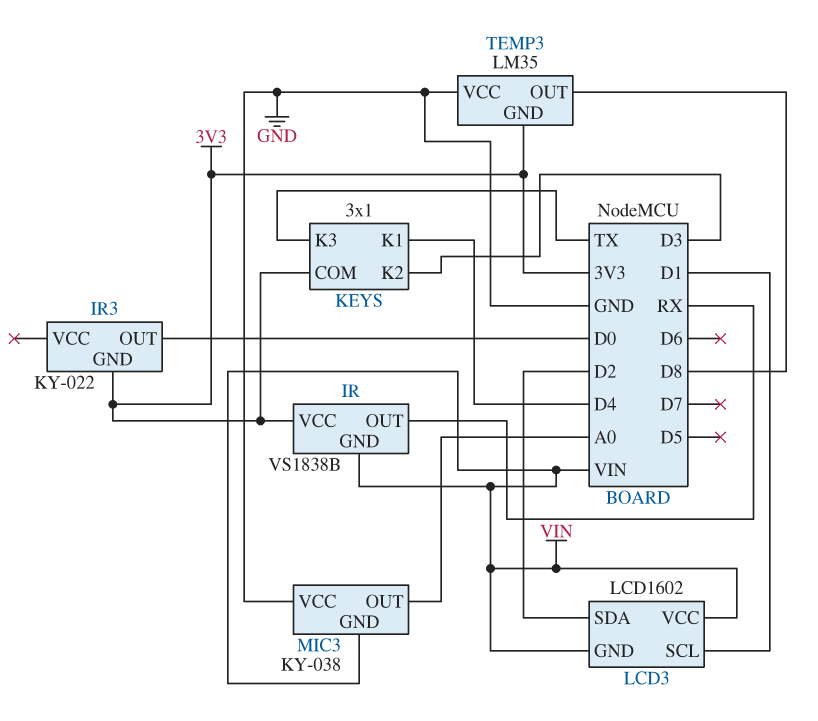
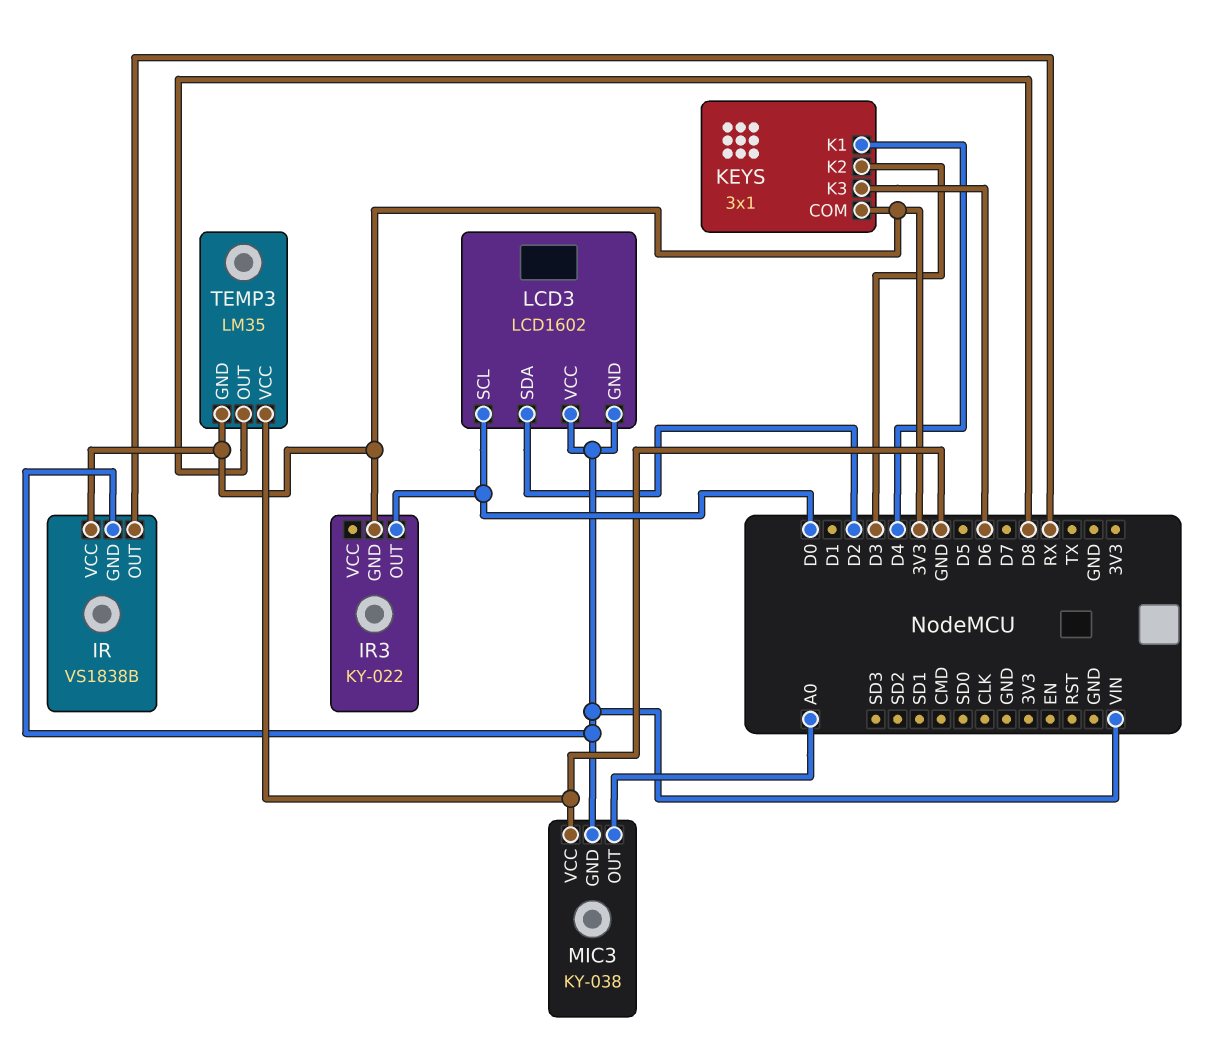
KEYS pin K3: TX -> D6
LCD3 pin SCL: D1 -> D0

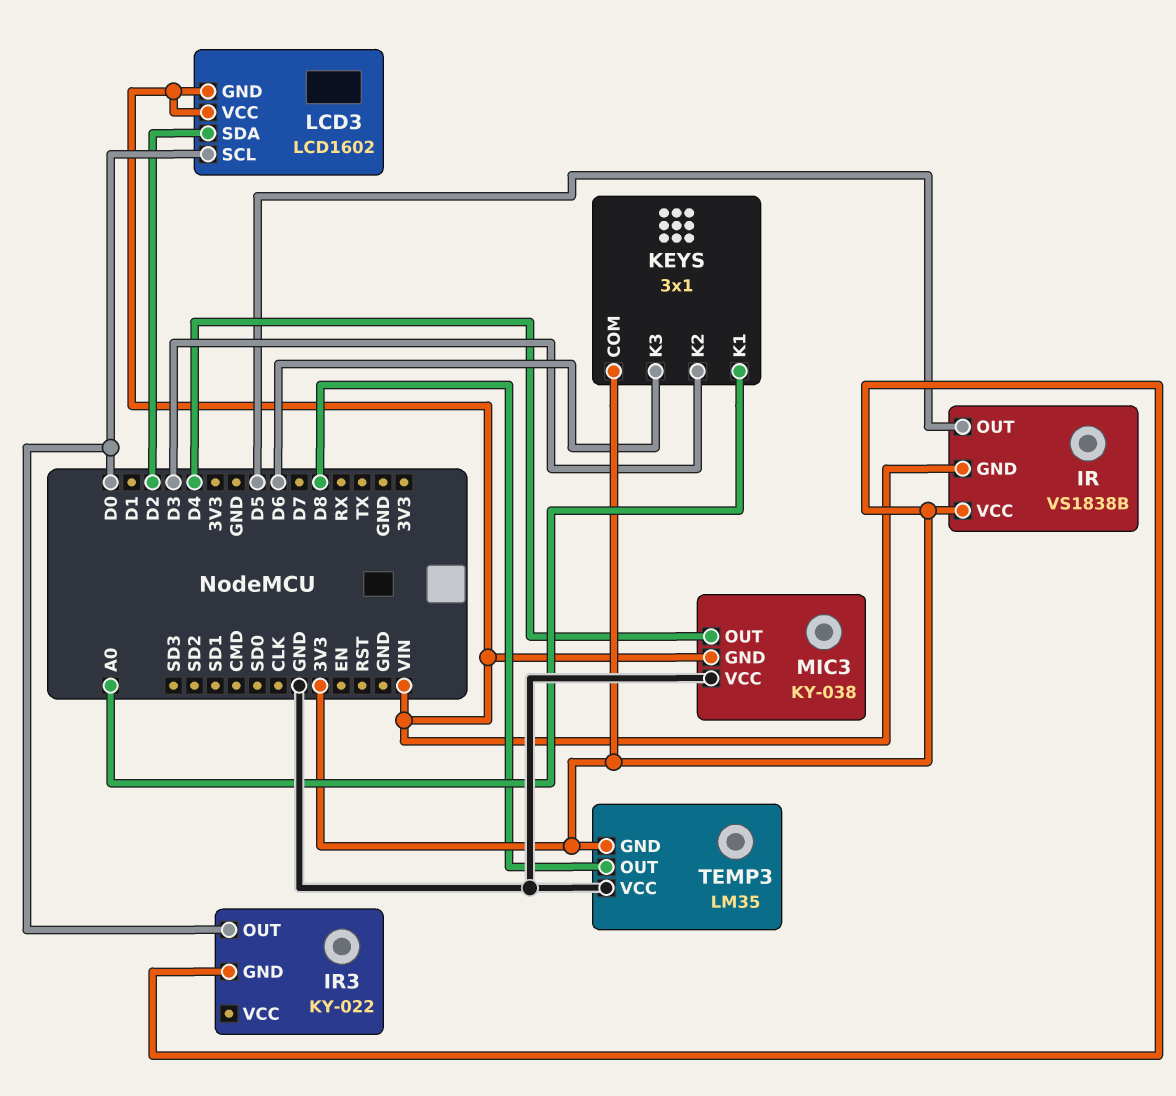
IR pin OUT: RX -> D5
KEYS pin K1: D4 -> A0
MIC3 pin OUT: A0 -> D4

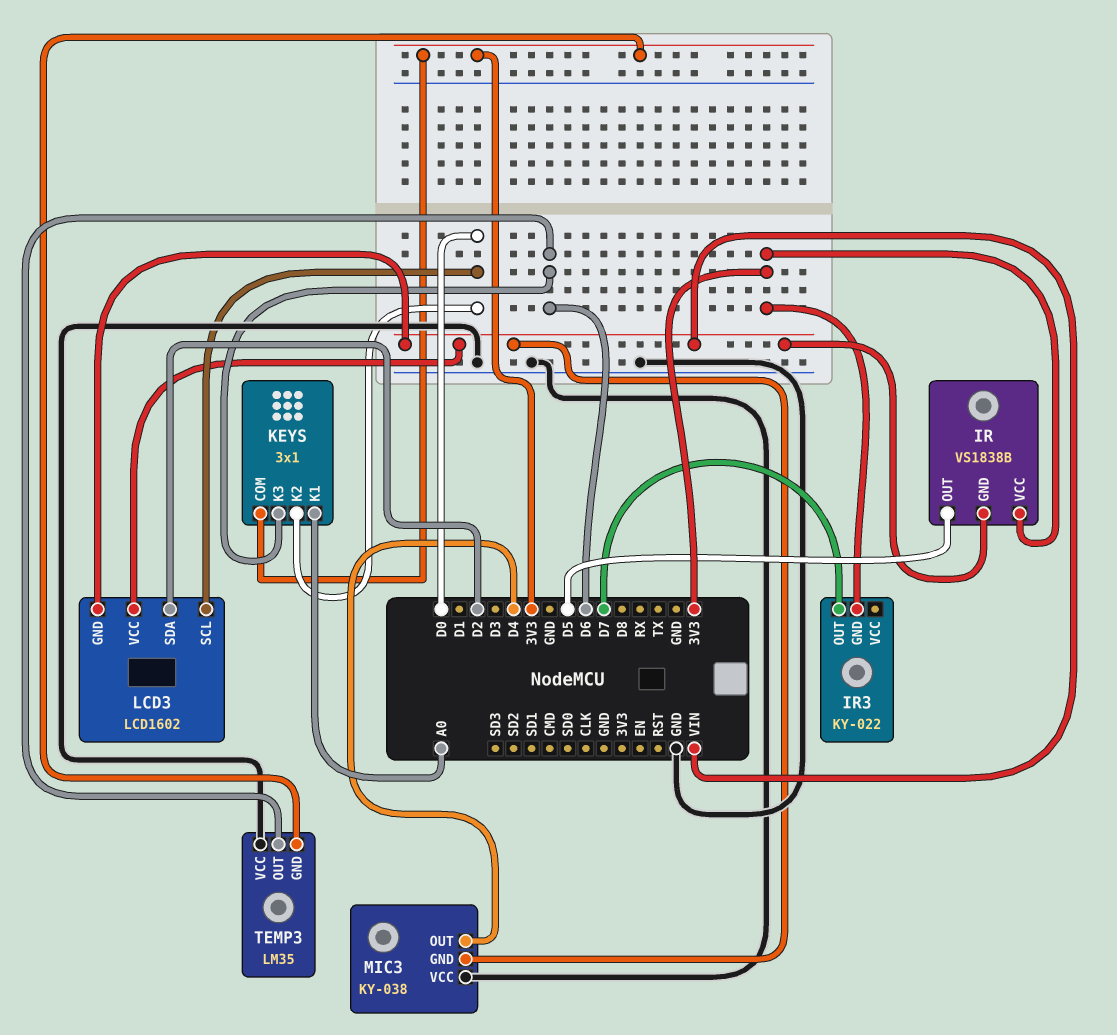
IR3 pin OUT: D0 -> D7
KEYS pin K2: D3 -> D0
TEMP3 pin OUT: D8 -> D6

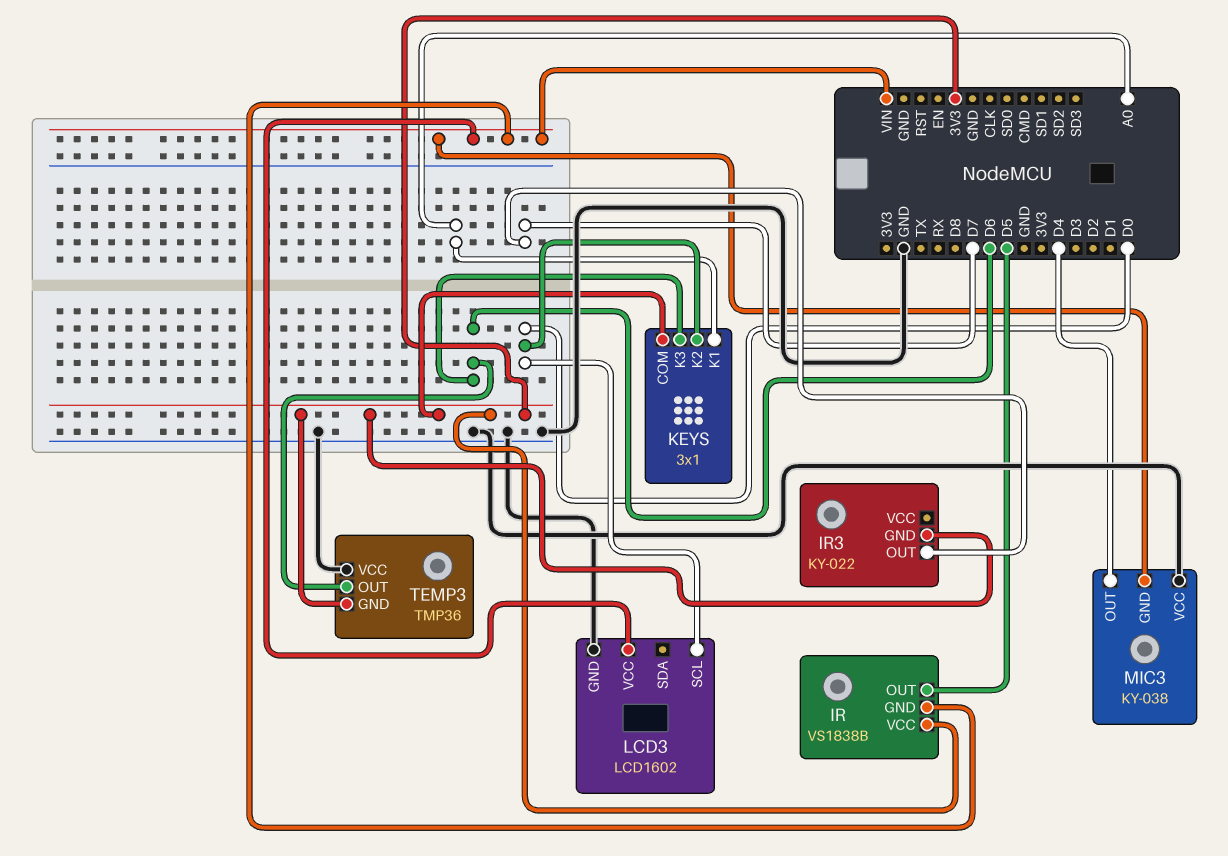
LCD3 pin GND: VIN -> GND
LCD3 pin SDA: D2 -> none
TEMP3: LM35 -> TMP36

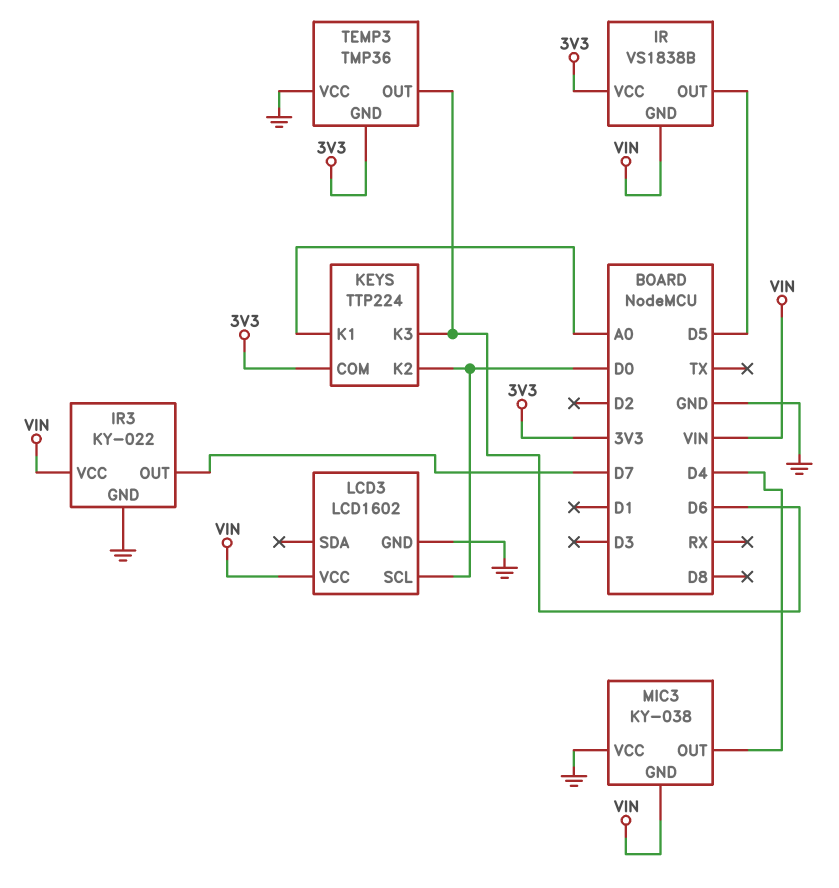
IR3 pin GND: 3V3 -> GND
IR3 pin VCC: none -> VIN
KEYS: 3x1 -> TTP224

